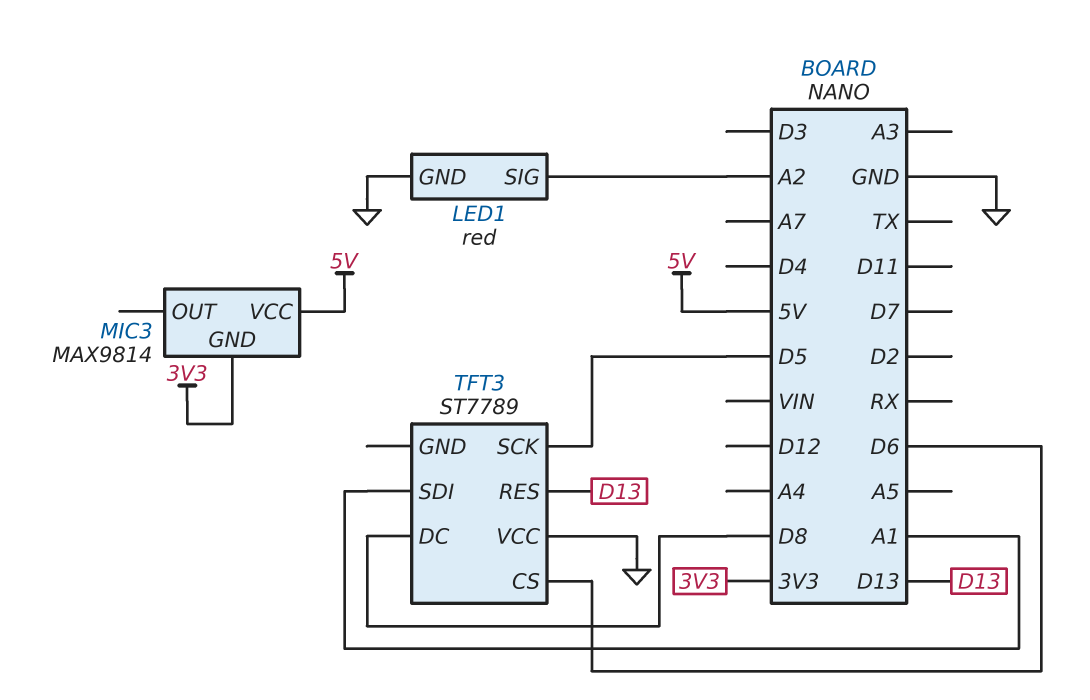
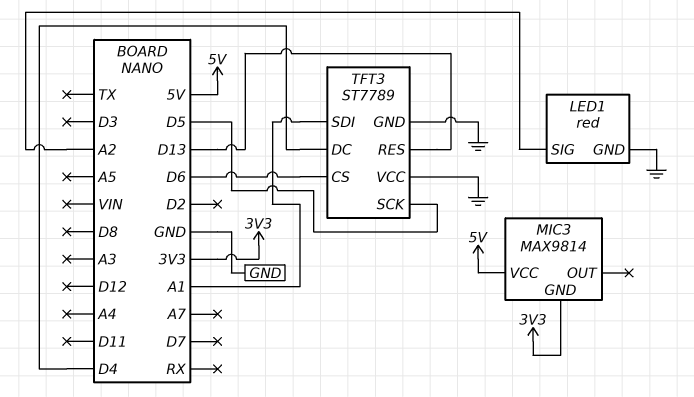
TFT3 pin DC: D8 -> D4
TFT3 pin GND: none -> GND

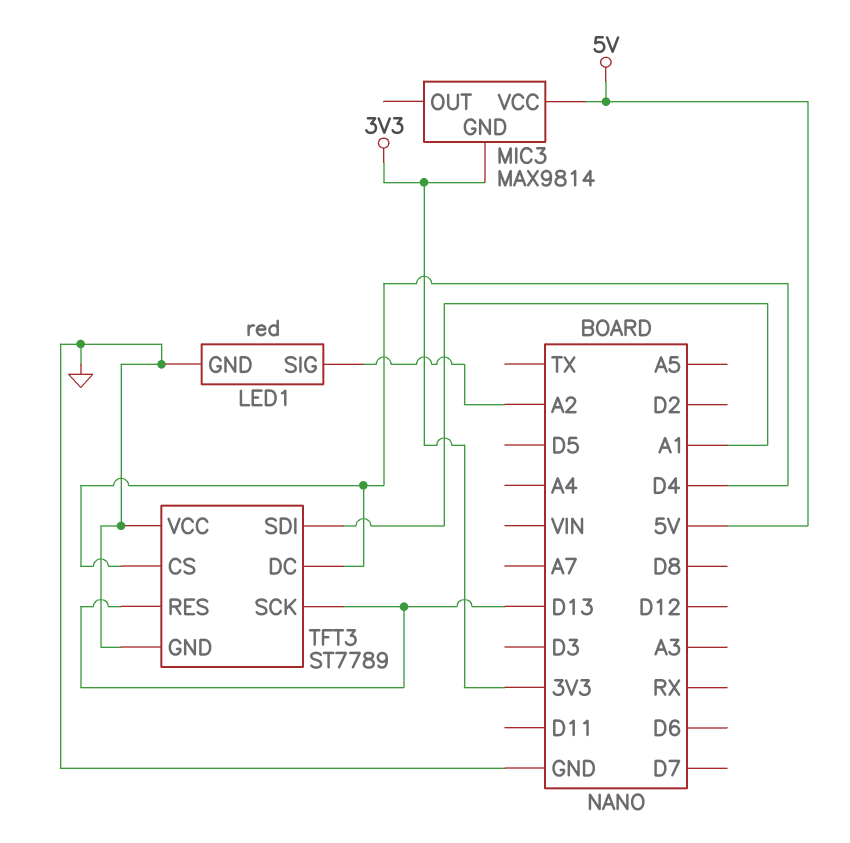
TFT3 pin CS: D6 -> D4
TFT3 pin SCK: D5 -> D13

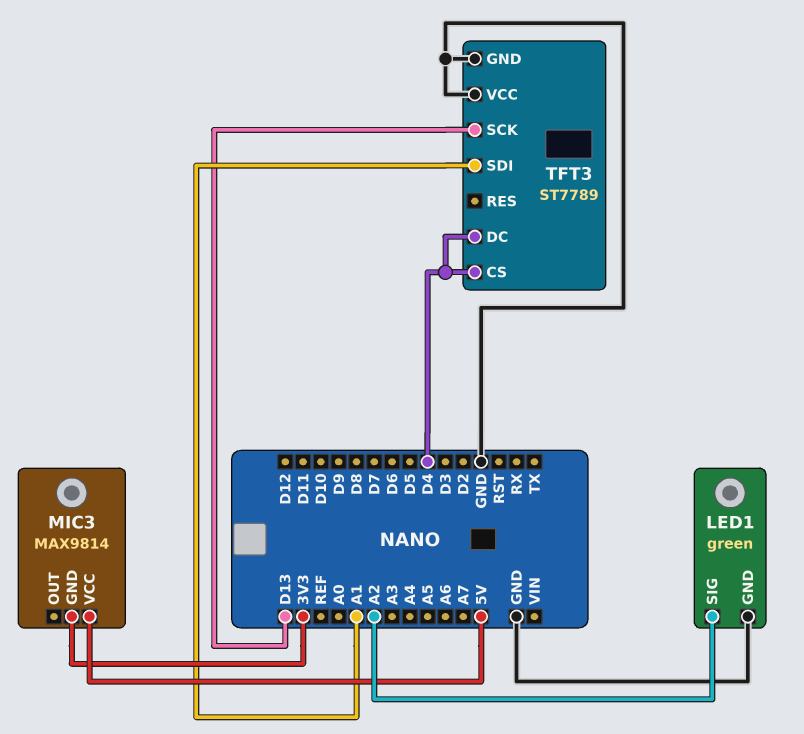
LED1: red -> green
TFT3 pin RES: D13 -> none

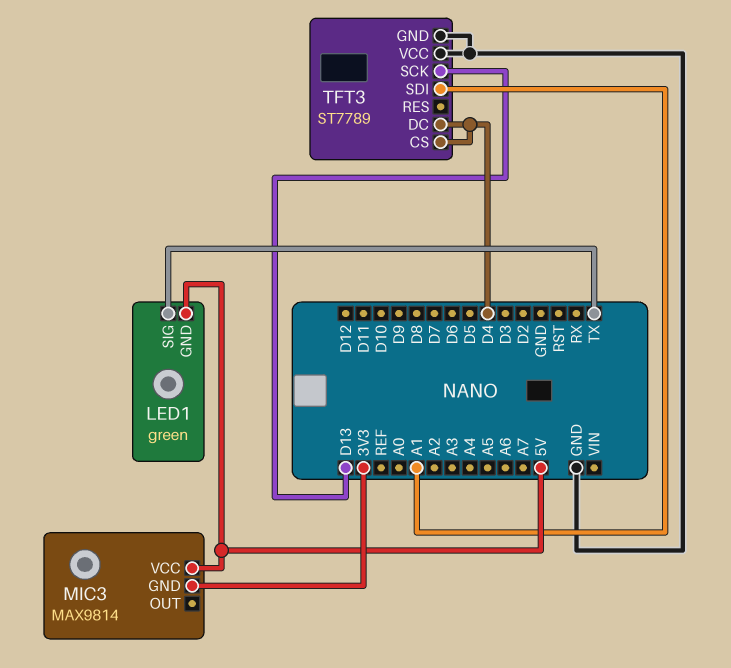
LED1 pin GND: GND -> 5V
LED1 pin SIG: A2 -> TX

